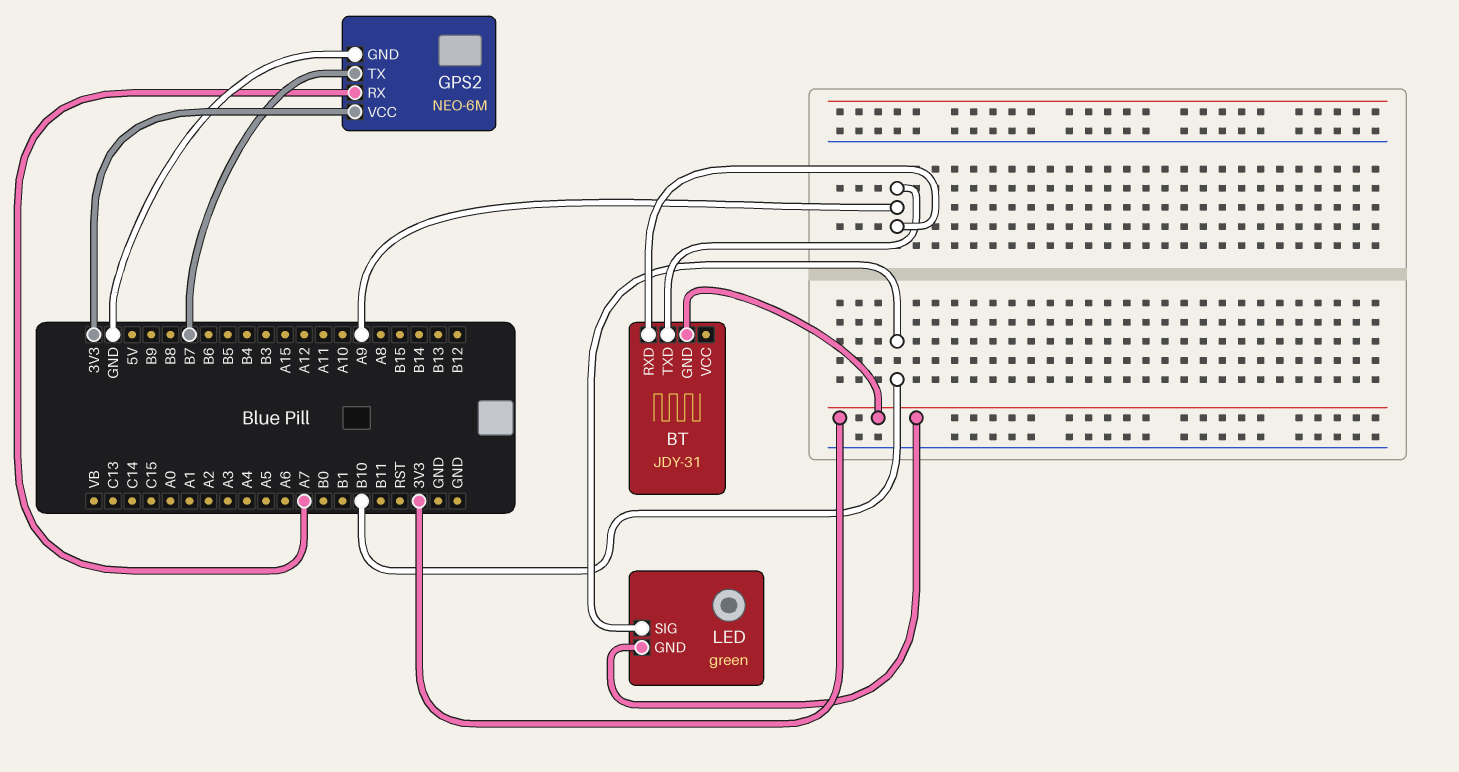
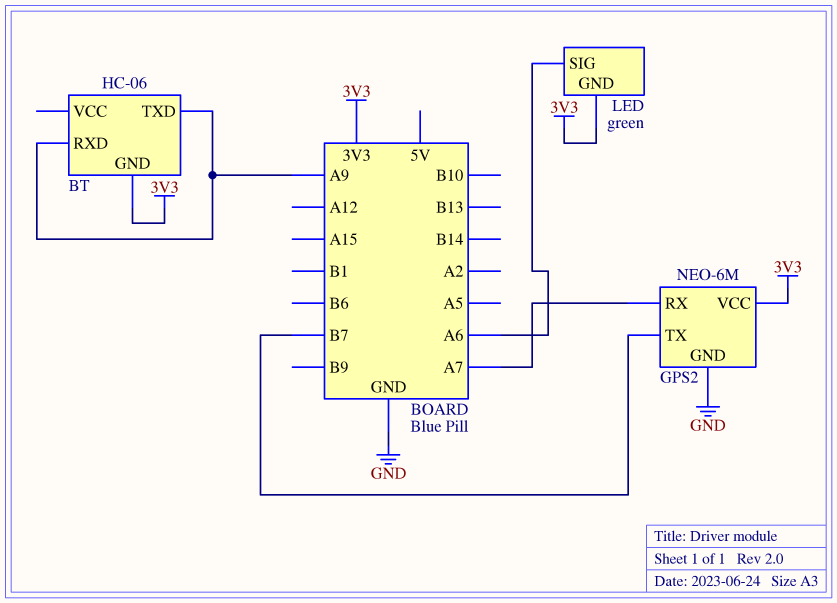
BT: JDY-31 -> HC-06
LED pin SIG: B10 -> A6

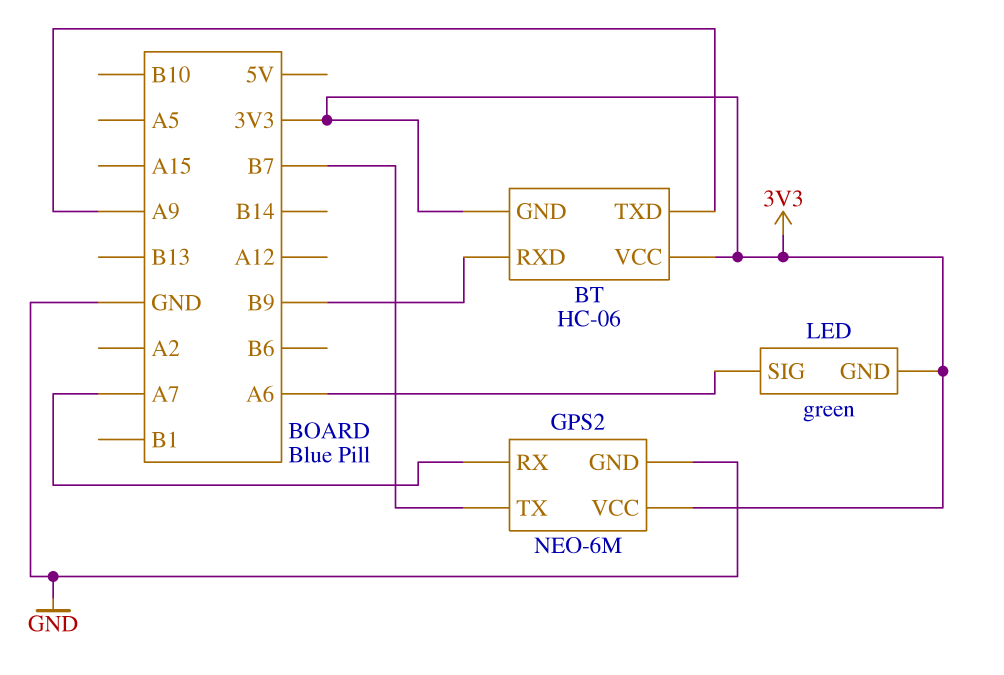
BT pin RXD: A9 -> B9
BT pin VCC: none -> 3V3

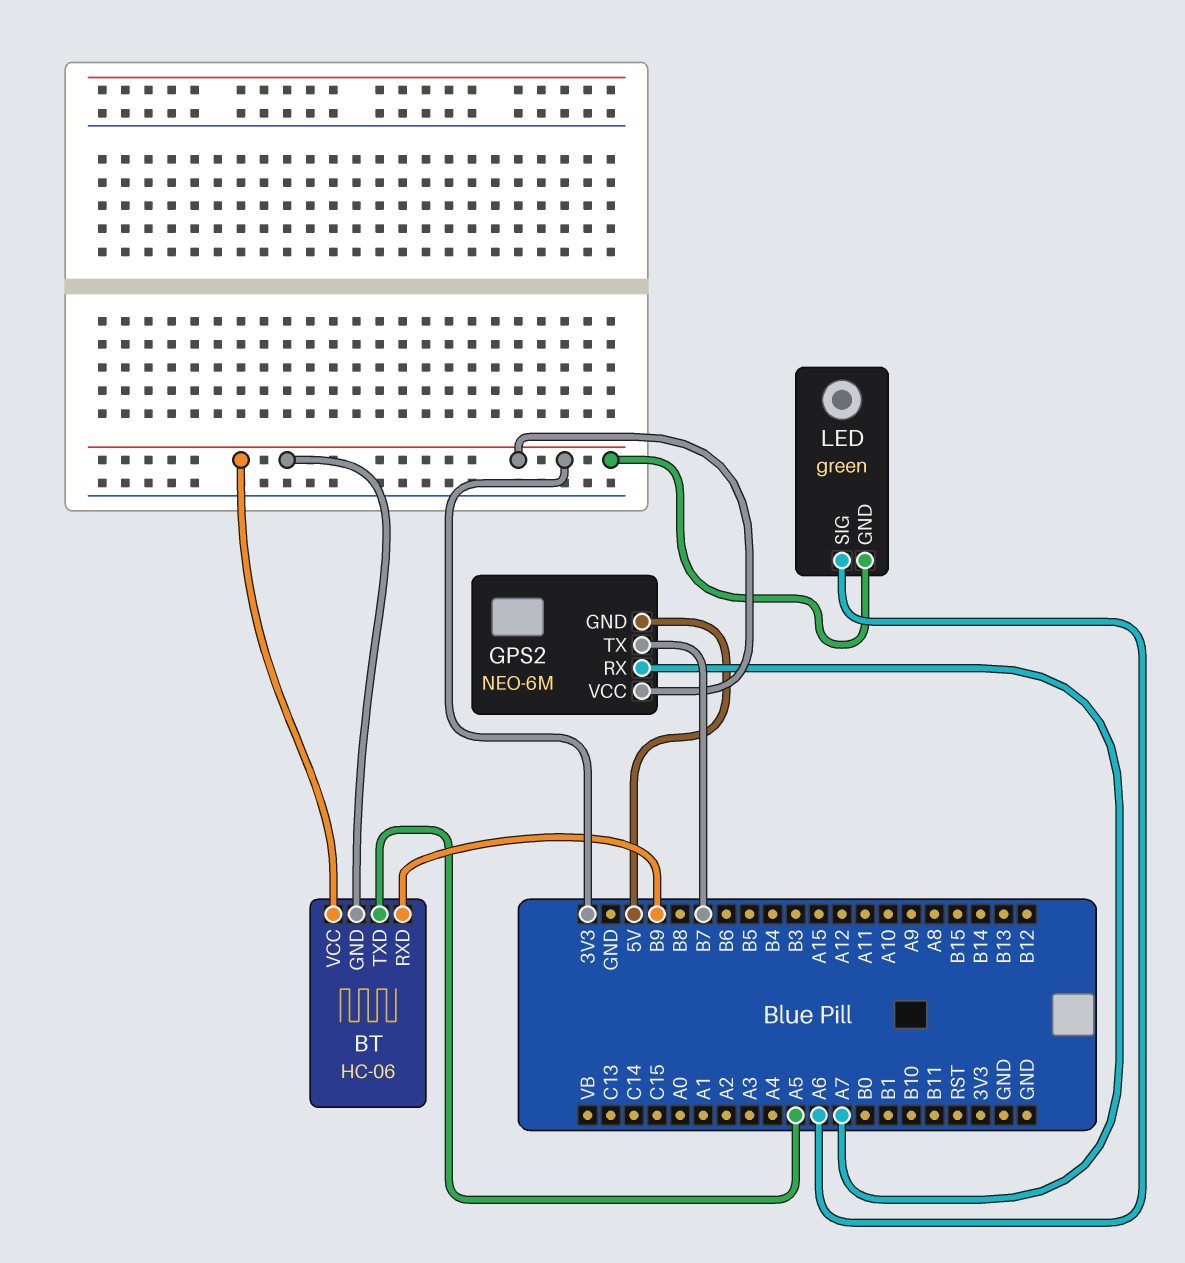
BT pin TXD: A9 -> A5
GPS2 pin GND: GND -> 5V

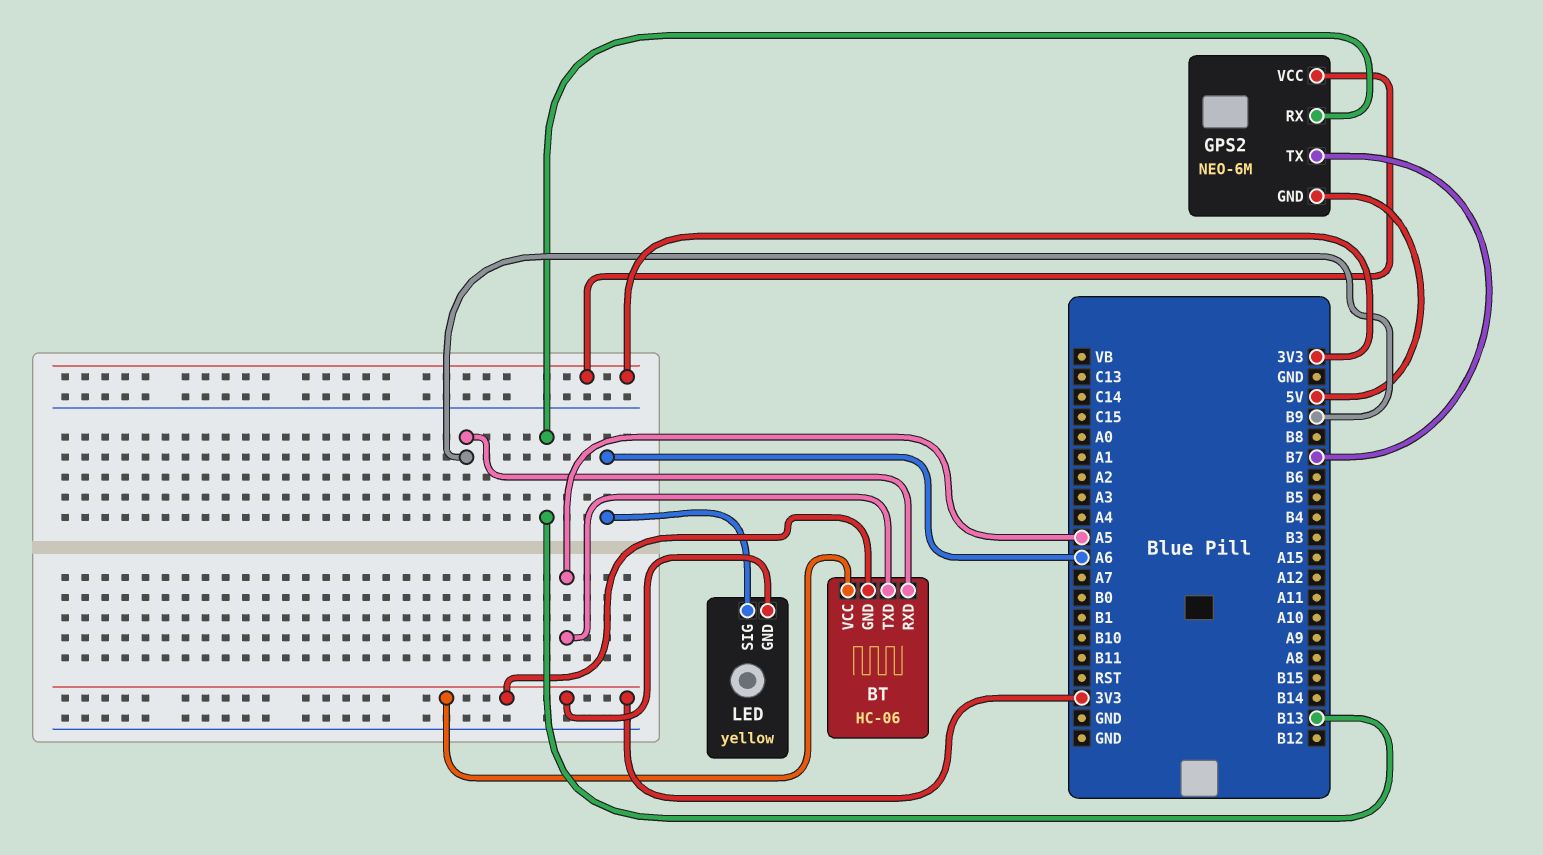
GPS2 pin RX: A7 -> B13
LED: green -> yellow

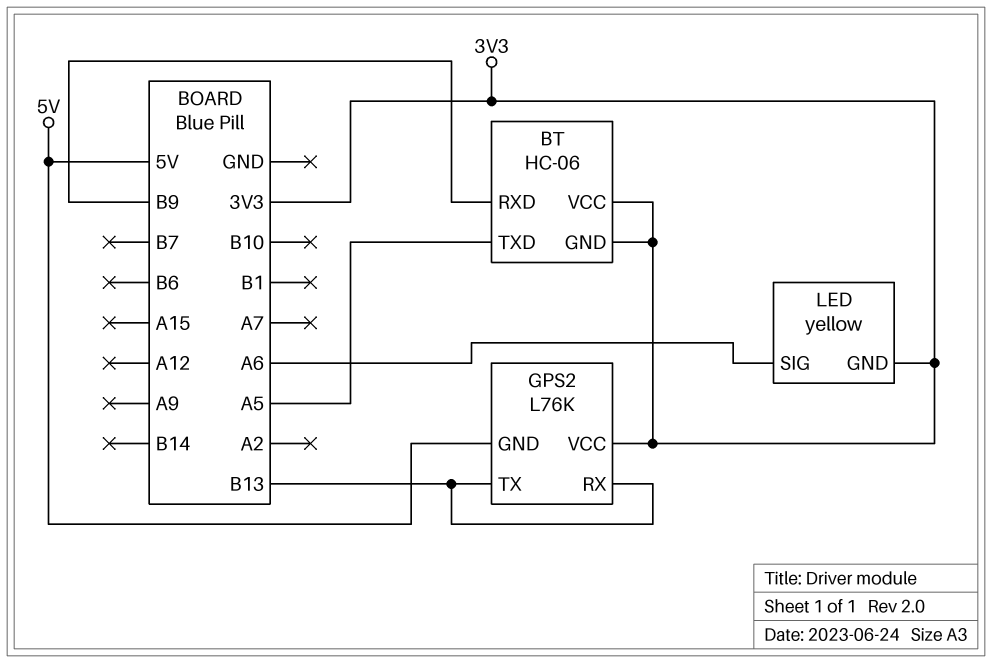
GPS2: NEO-6M -> L76K
GPS2 pin TX: B7 -> B13

